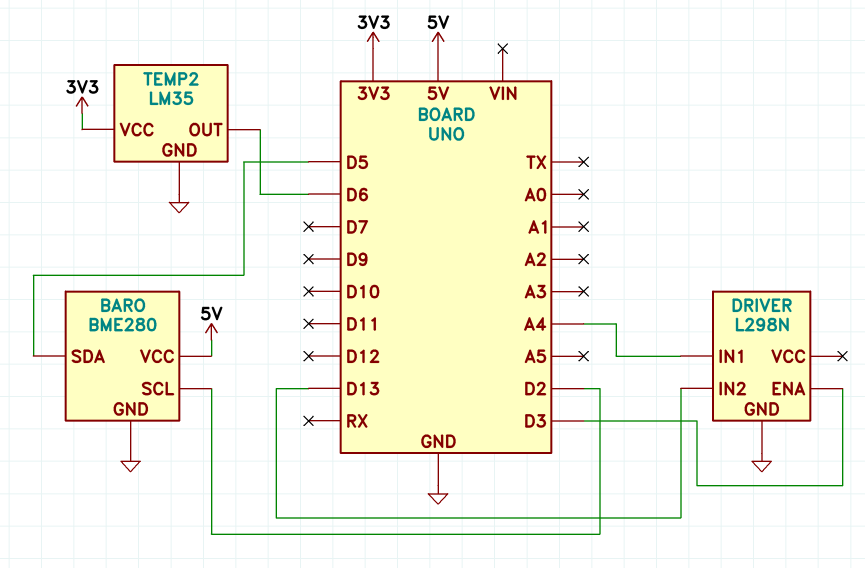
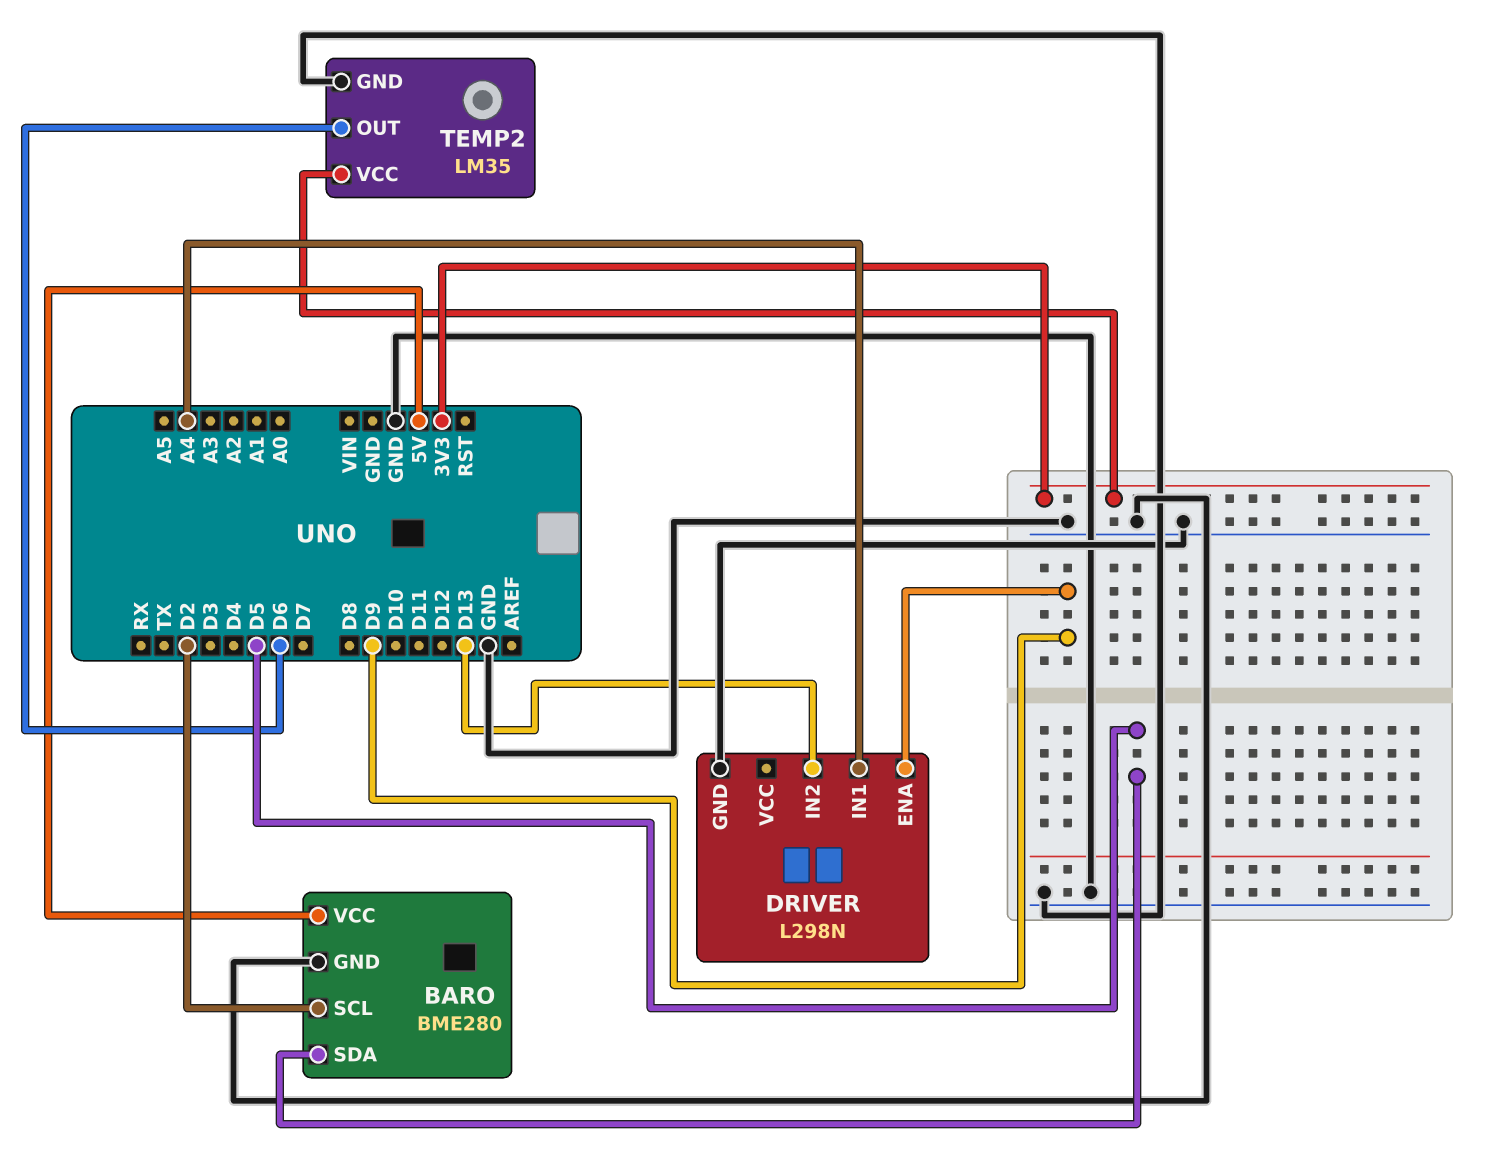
DRIVER pin ENA: D3 -> D9

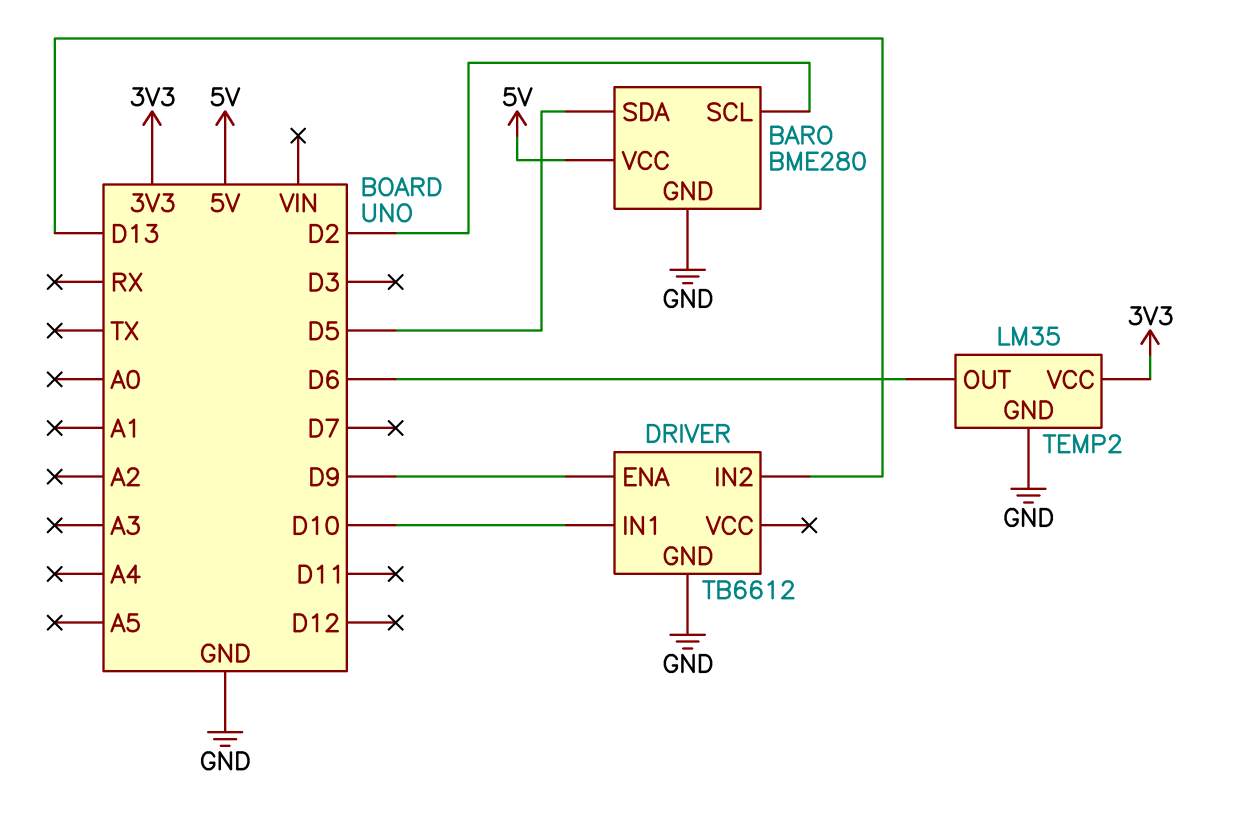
DRIVER: L298N -> TB6612
DRIVER pin IN1: A4 -> D10

